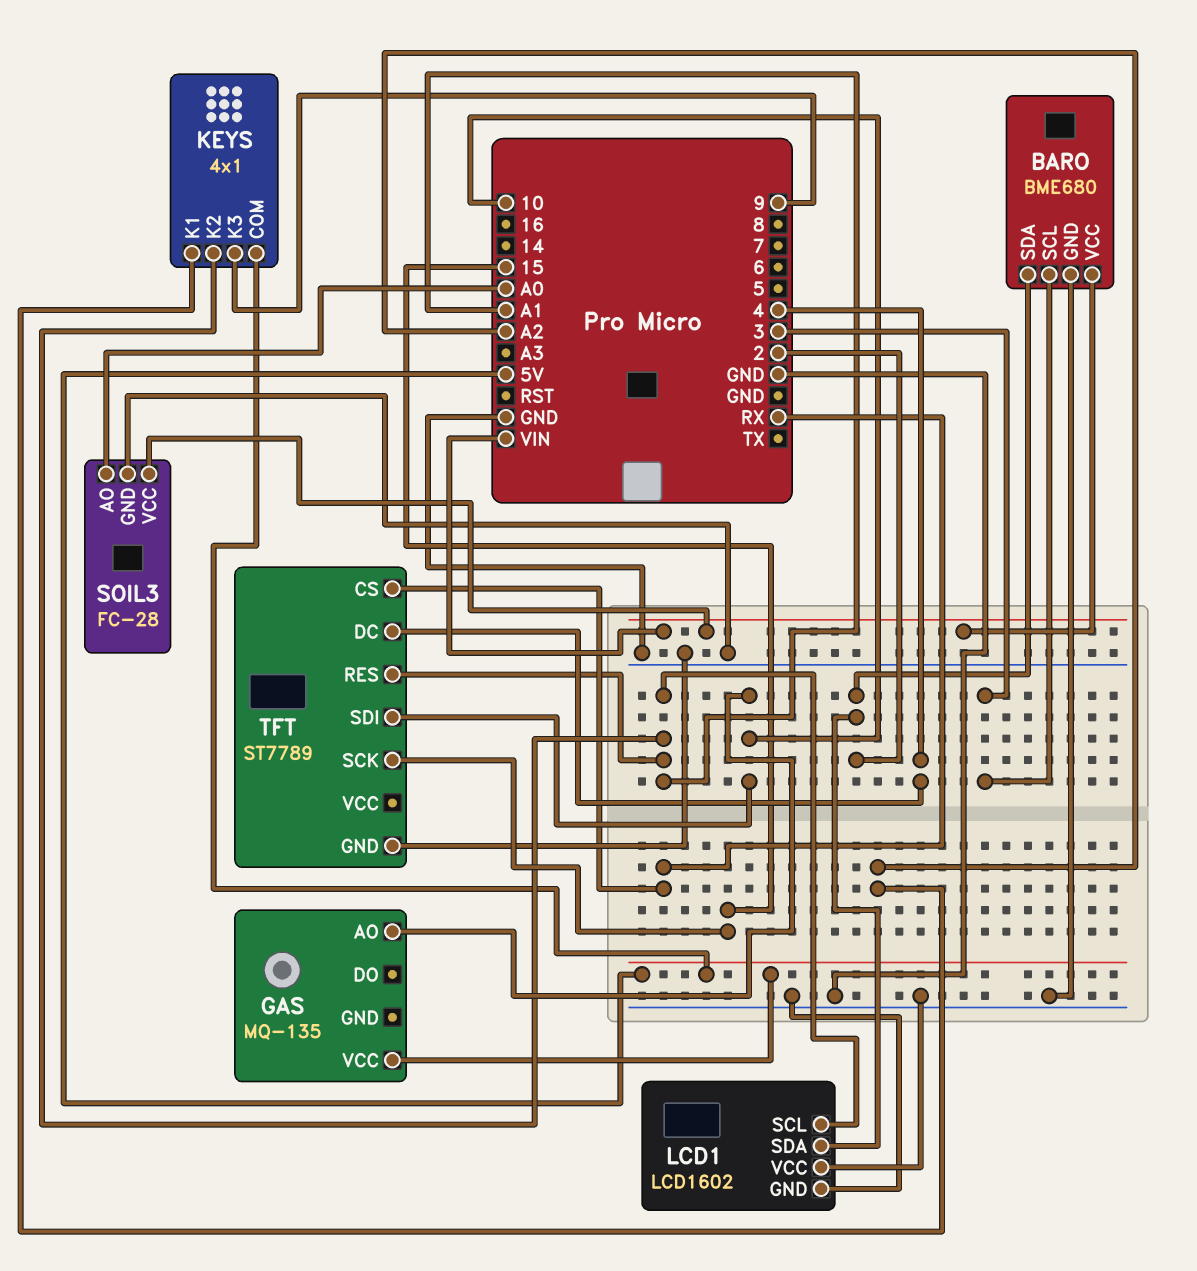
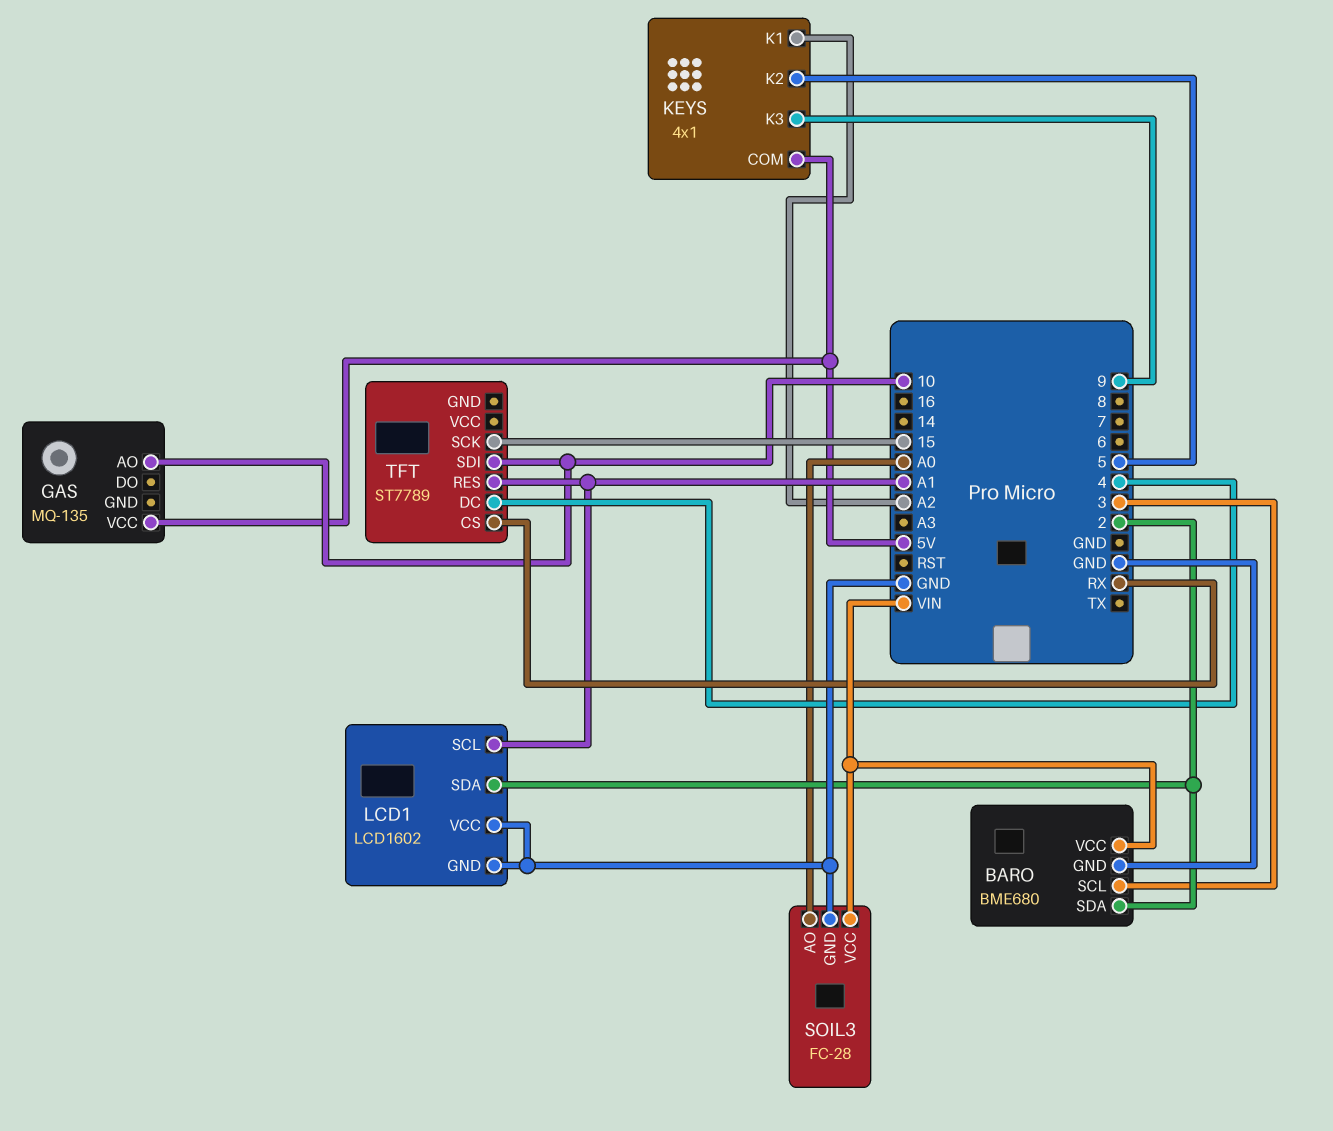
KEYS pin K2: A1 -> 5
TFT pin GND: GND -> none

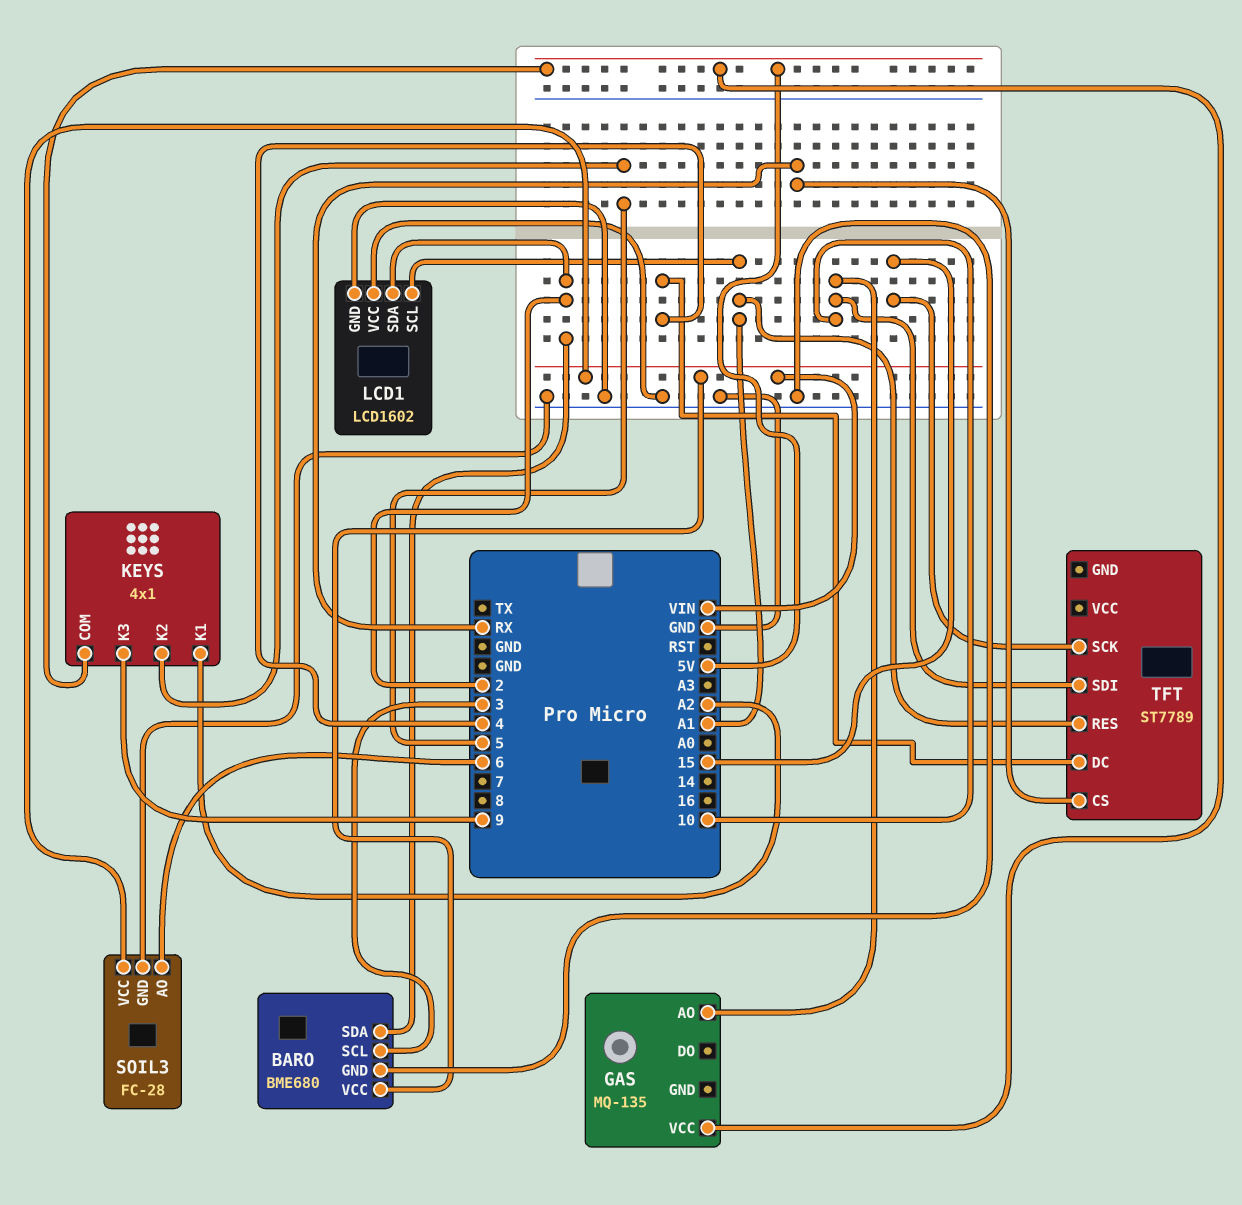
SOIL3 pin AO: A0 -> 6

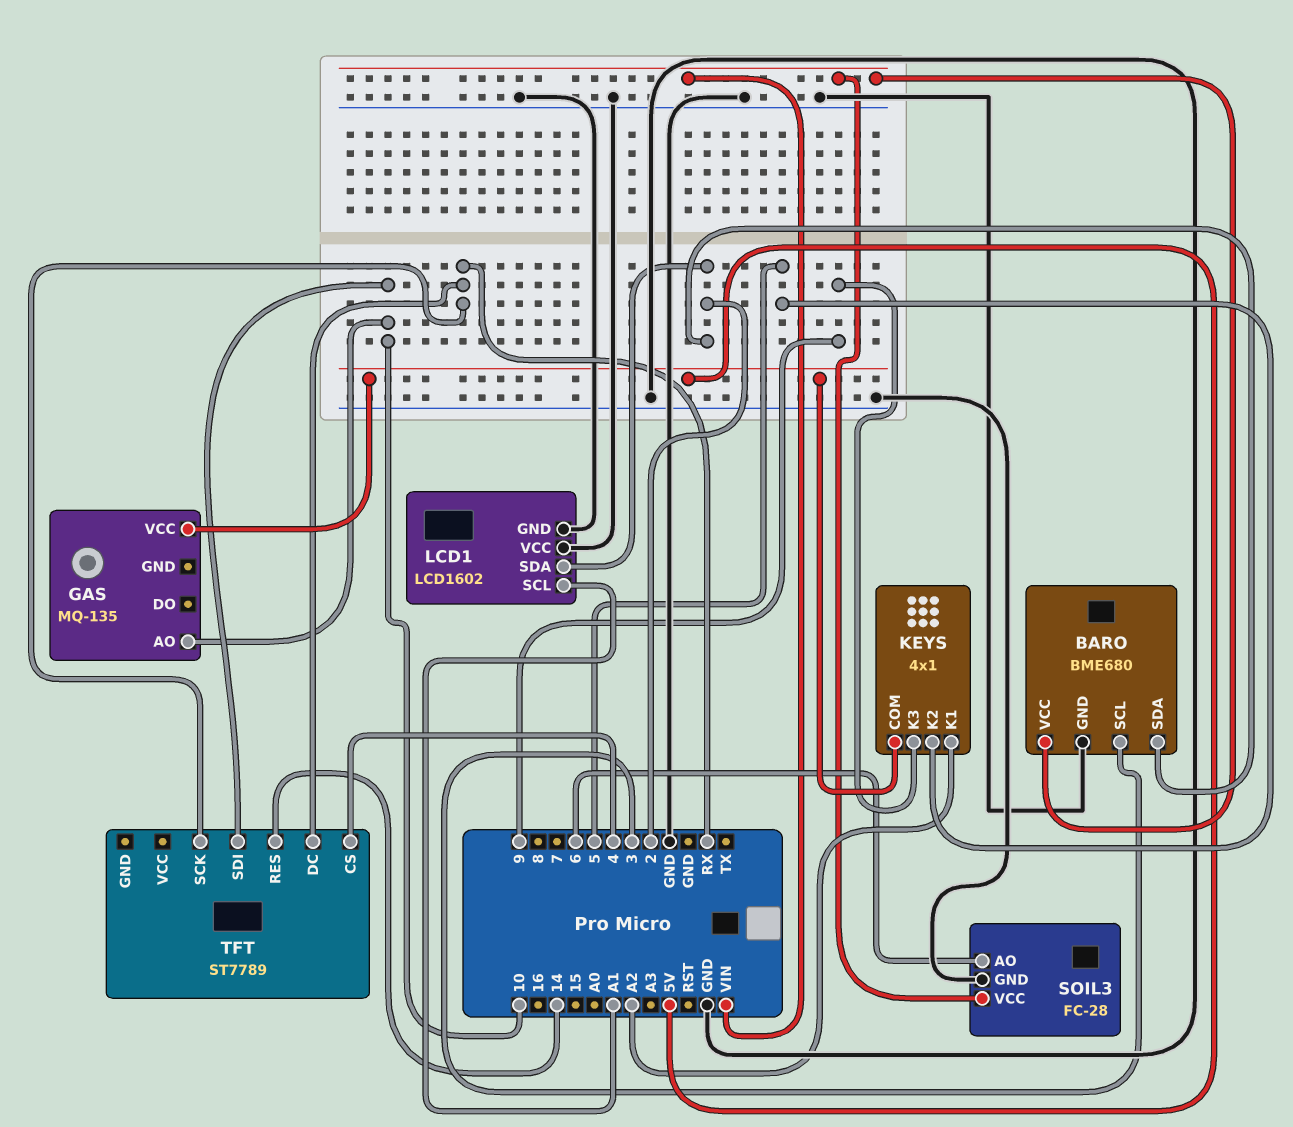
TFT pin CS: RX -> 4
TFT pin DC: 4 -> RX
TFT pin RES: A1 -> 14
TFT pin SCK: 15 -> RX

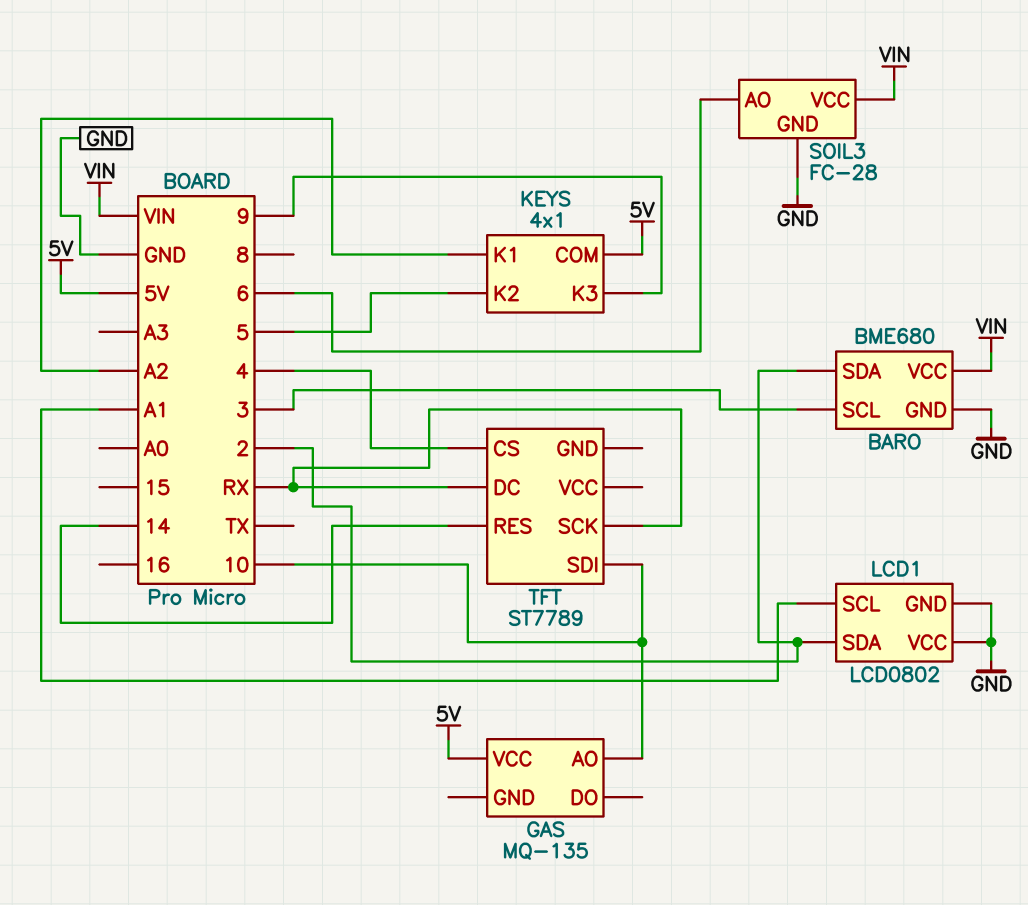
LCD1: LCD1602 -> LCD0802

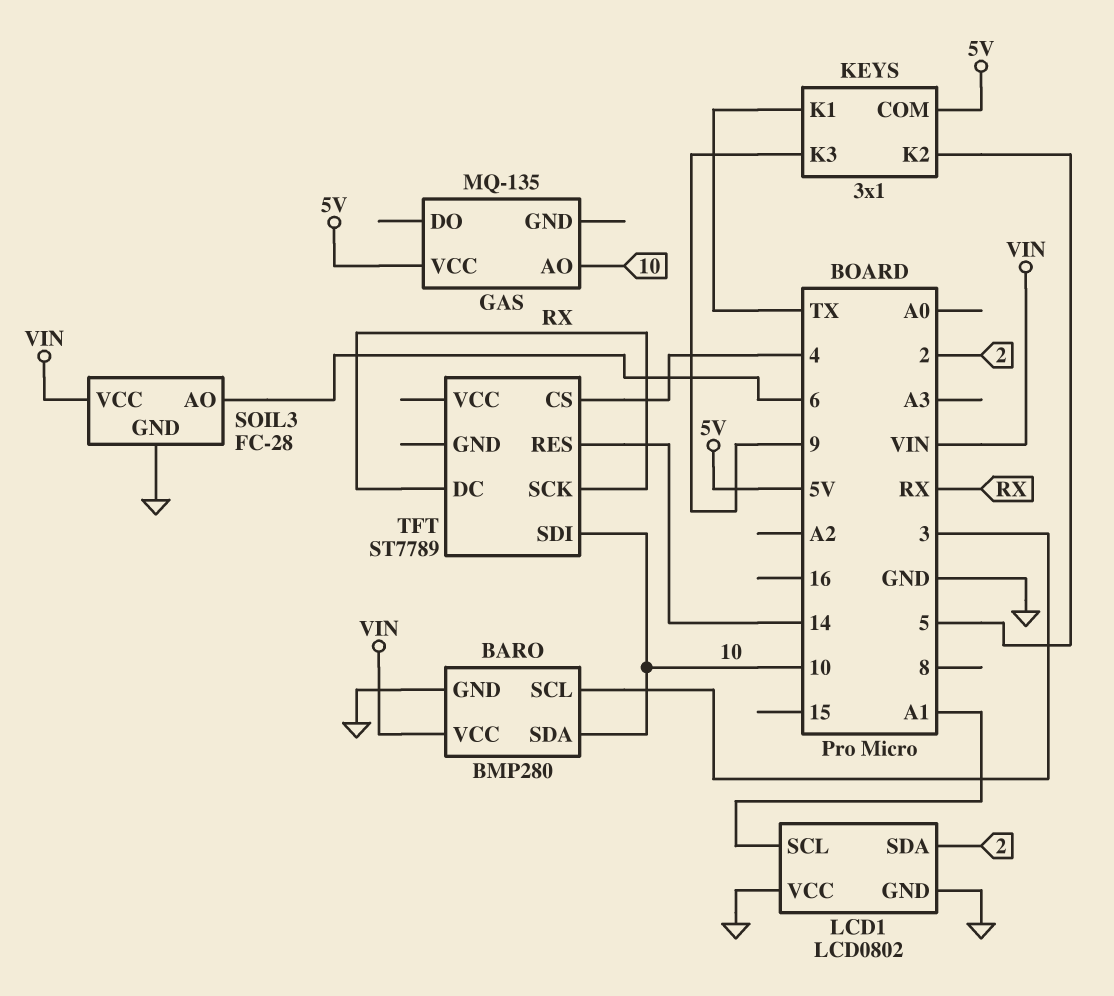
BARO: BME680 -> BMP280
BARO pin SDA: 2 -> 10
KEYS: 4x1 -> 3x1
KEYS pin K1: A2 -> TX

